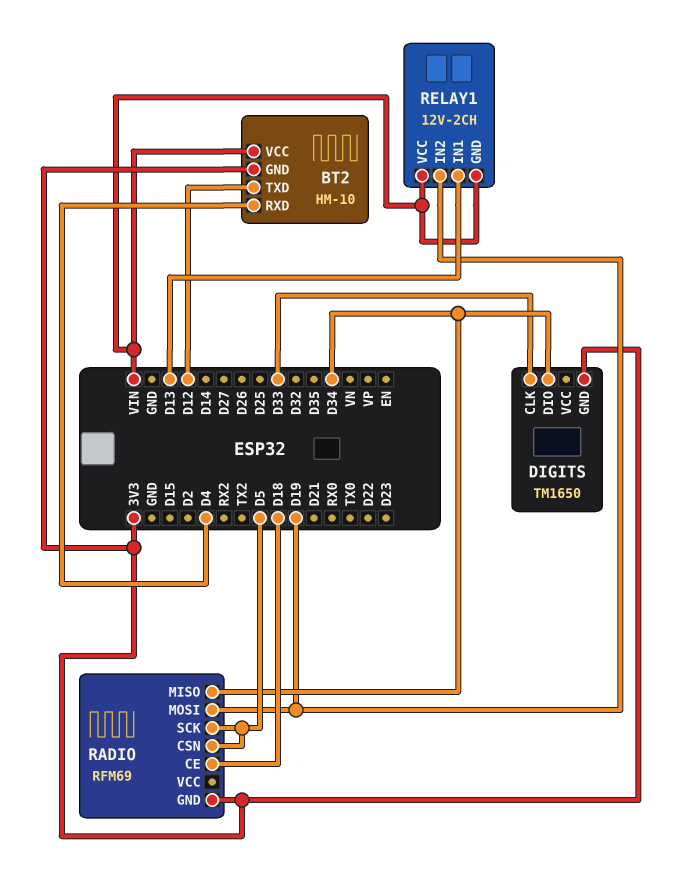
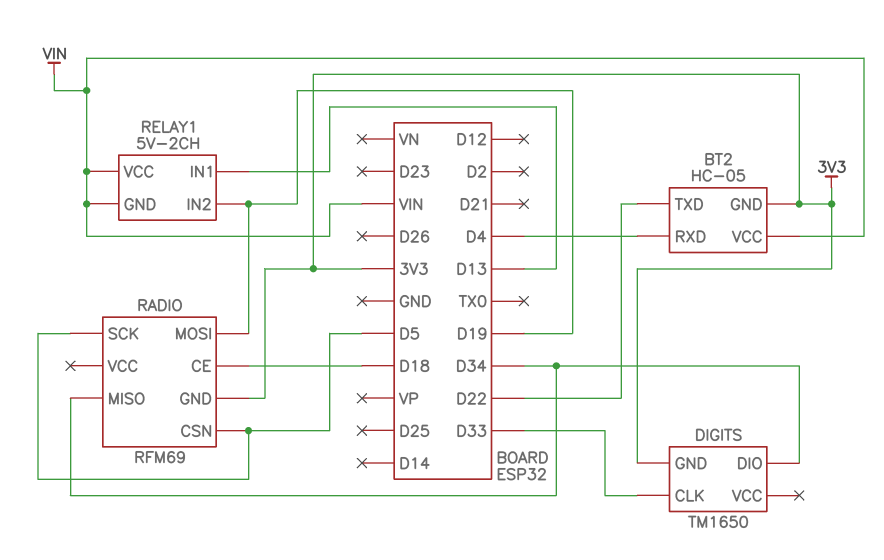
BT2: HM-10 -> HC-05
BT2 pin TXD: D12 -> D22
RELAY1: 12V-2CH -> 5V-2CH

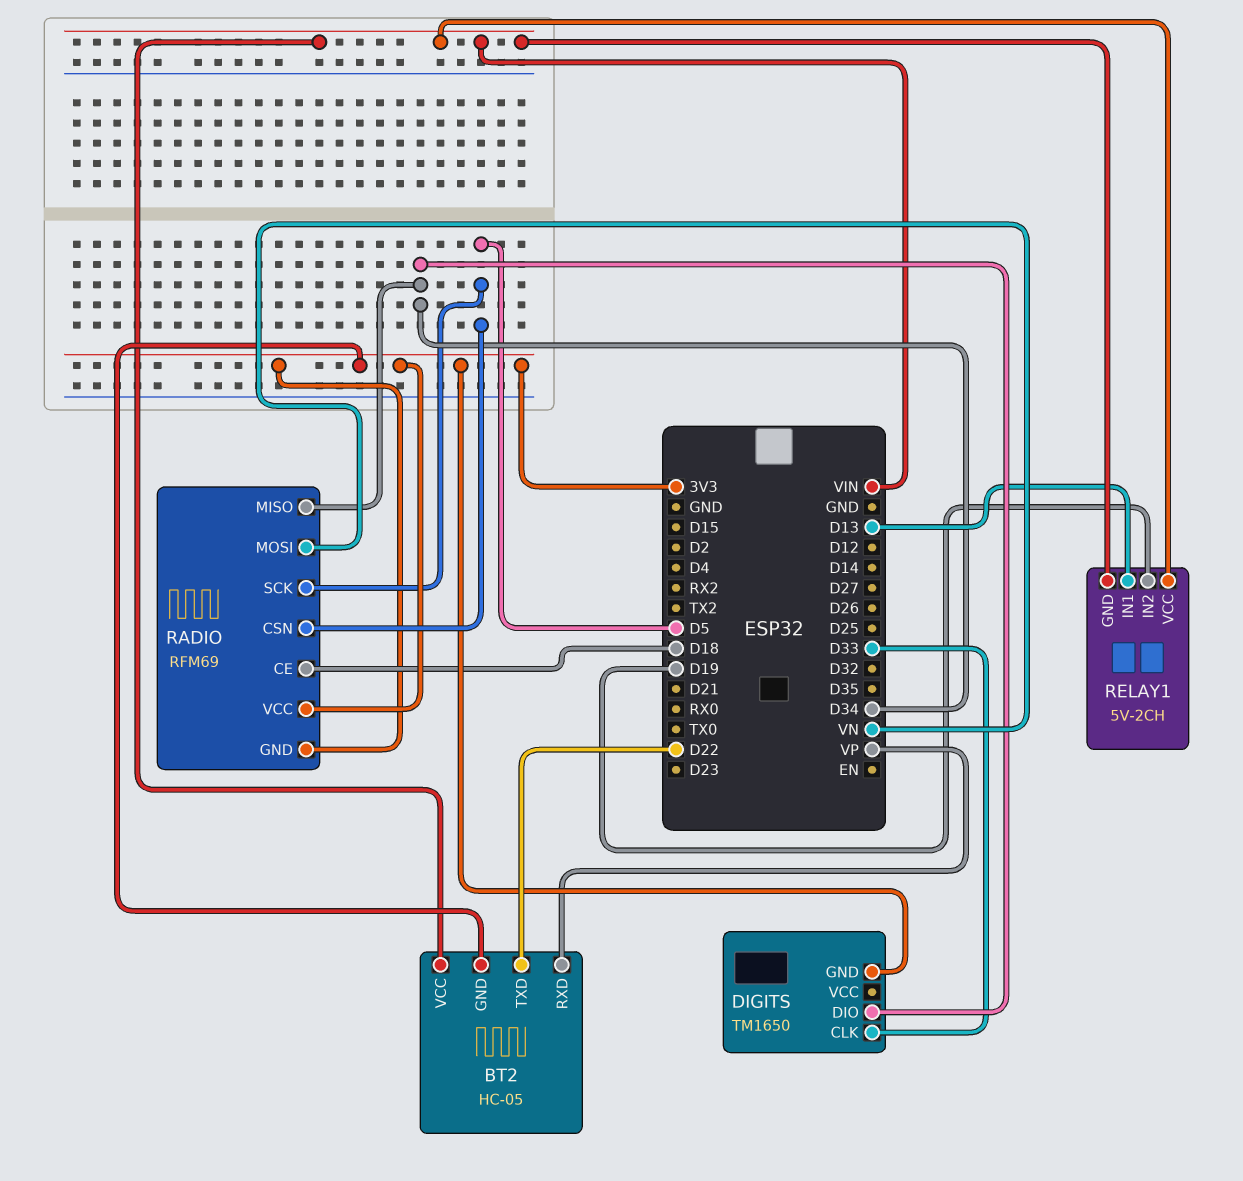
BT2 pin RXD: D4 -> VP
RADIO pin MOSI: D19 -> VN
RADIO pin VCC: none -> 3V3

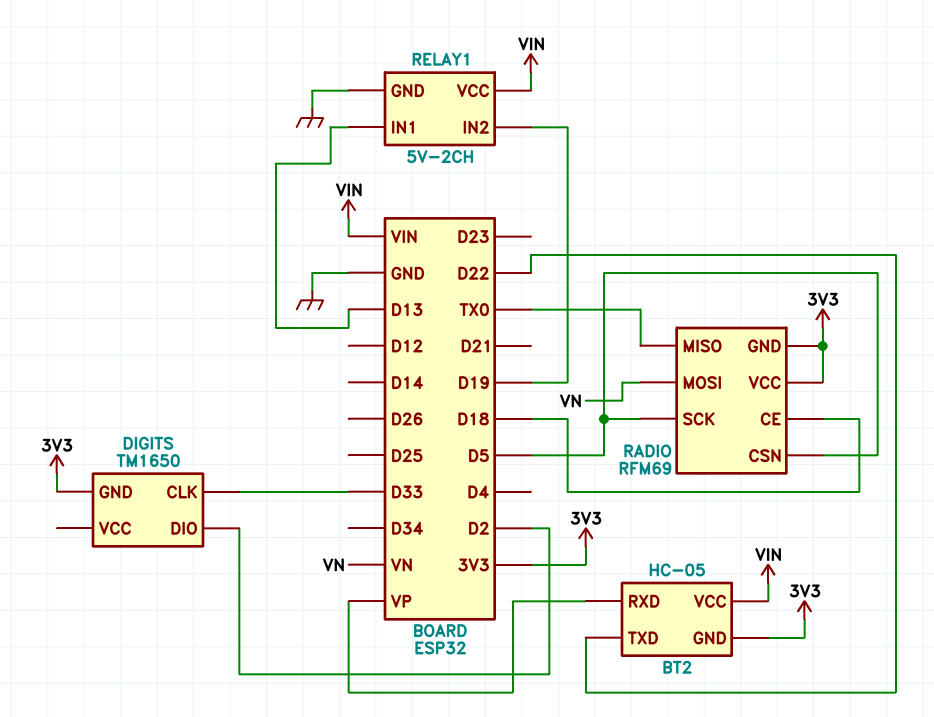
DIGITS pin DIO: D34 -> D2
RADIO pin MISO: D34 -> TX0
RELAY1 pin GND: VIN -> GND

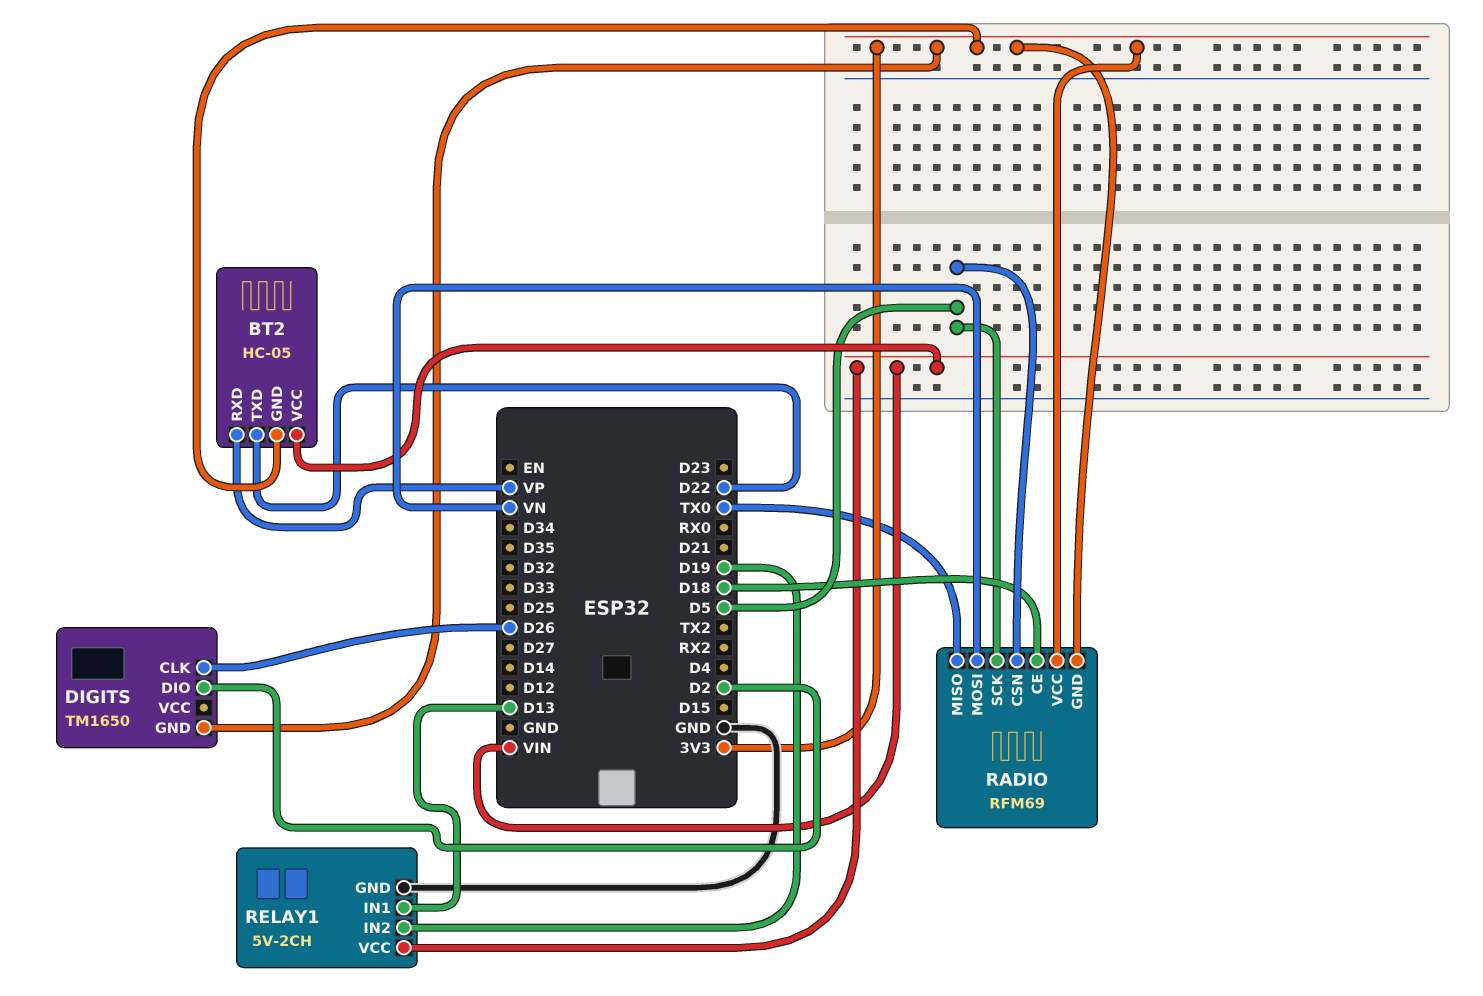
DIGITS pin CLK: D33 -> D26

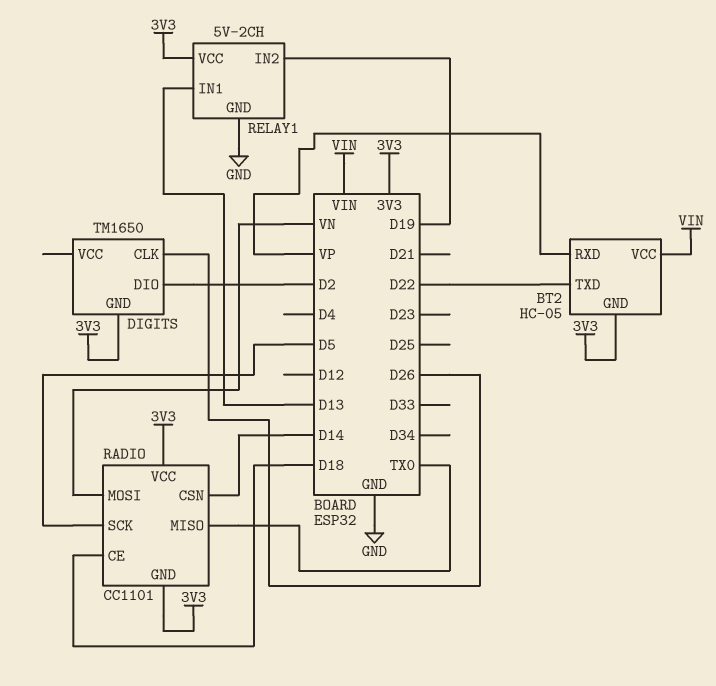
RADIO: RFM69 -> CC1101
RADIO pin CSN: D5 -> D14
RELAY1 pin VCC: VIN -> 3V3

